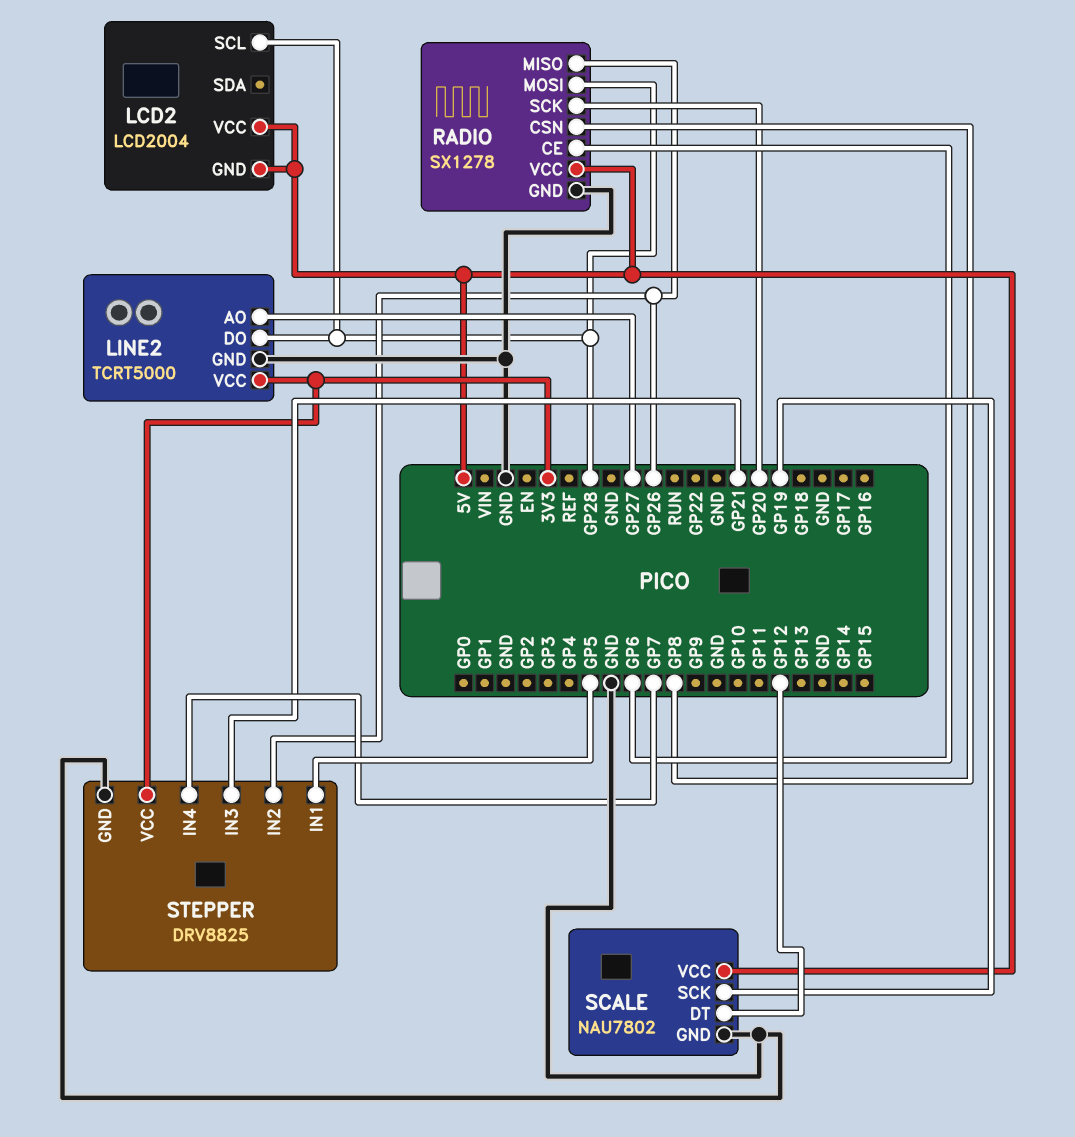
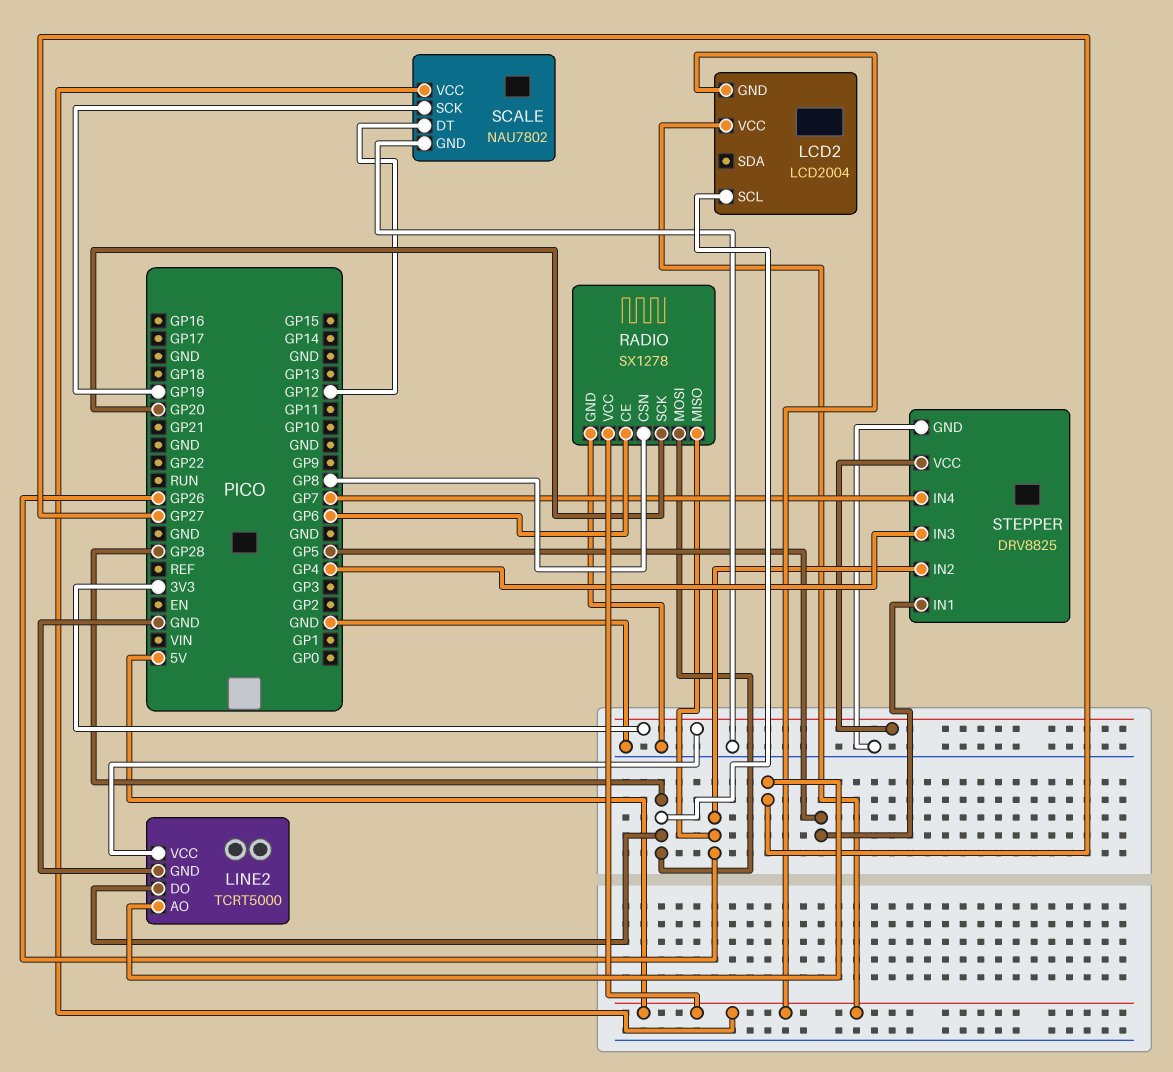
STEPPER pin IN3: GP21 -> GP4

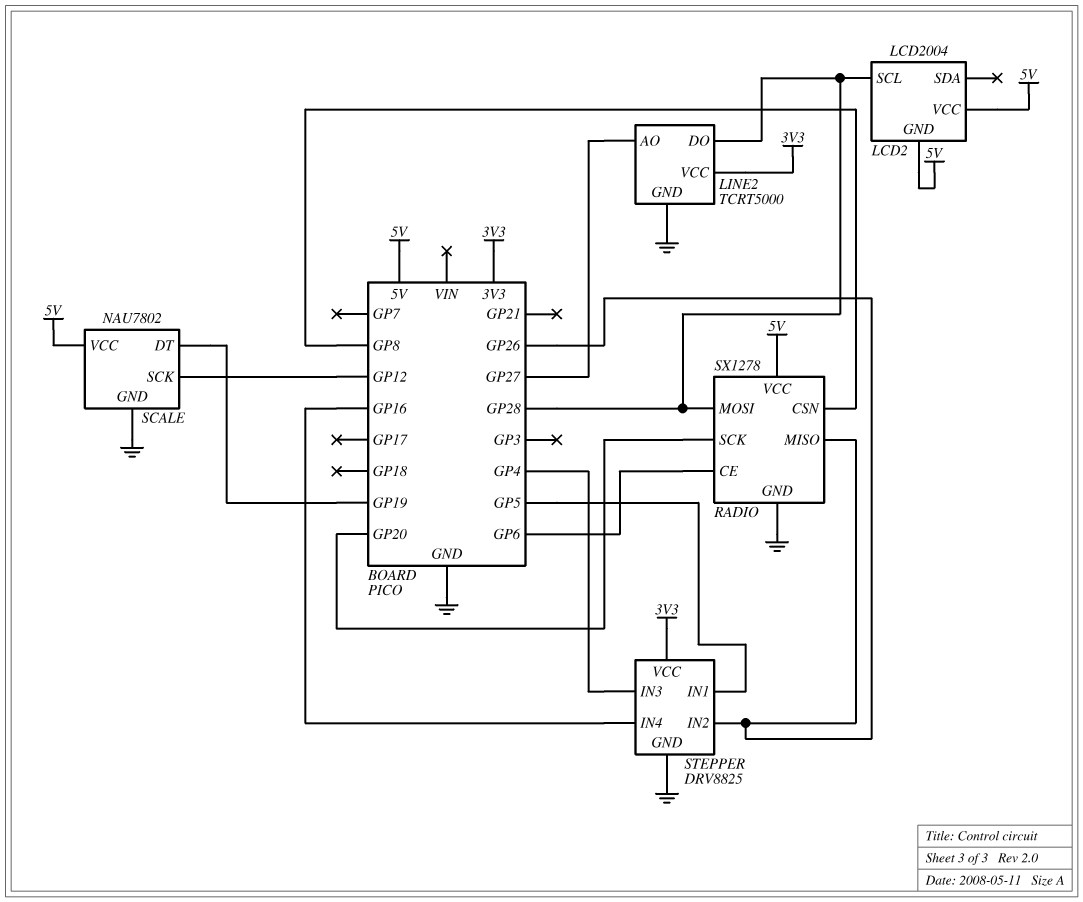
SCALE pin DT: GP12 -> GP19
SCALE pin SCK: GP19 -> GP12
STEPPER pin IN4: GP7 -> GP16

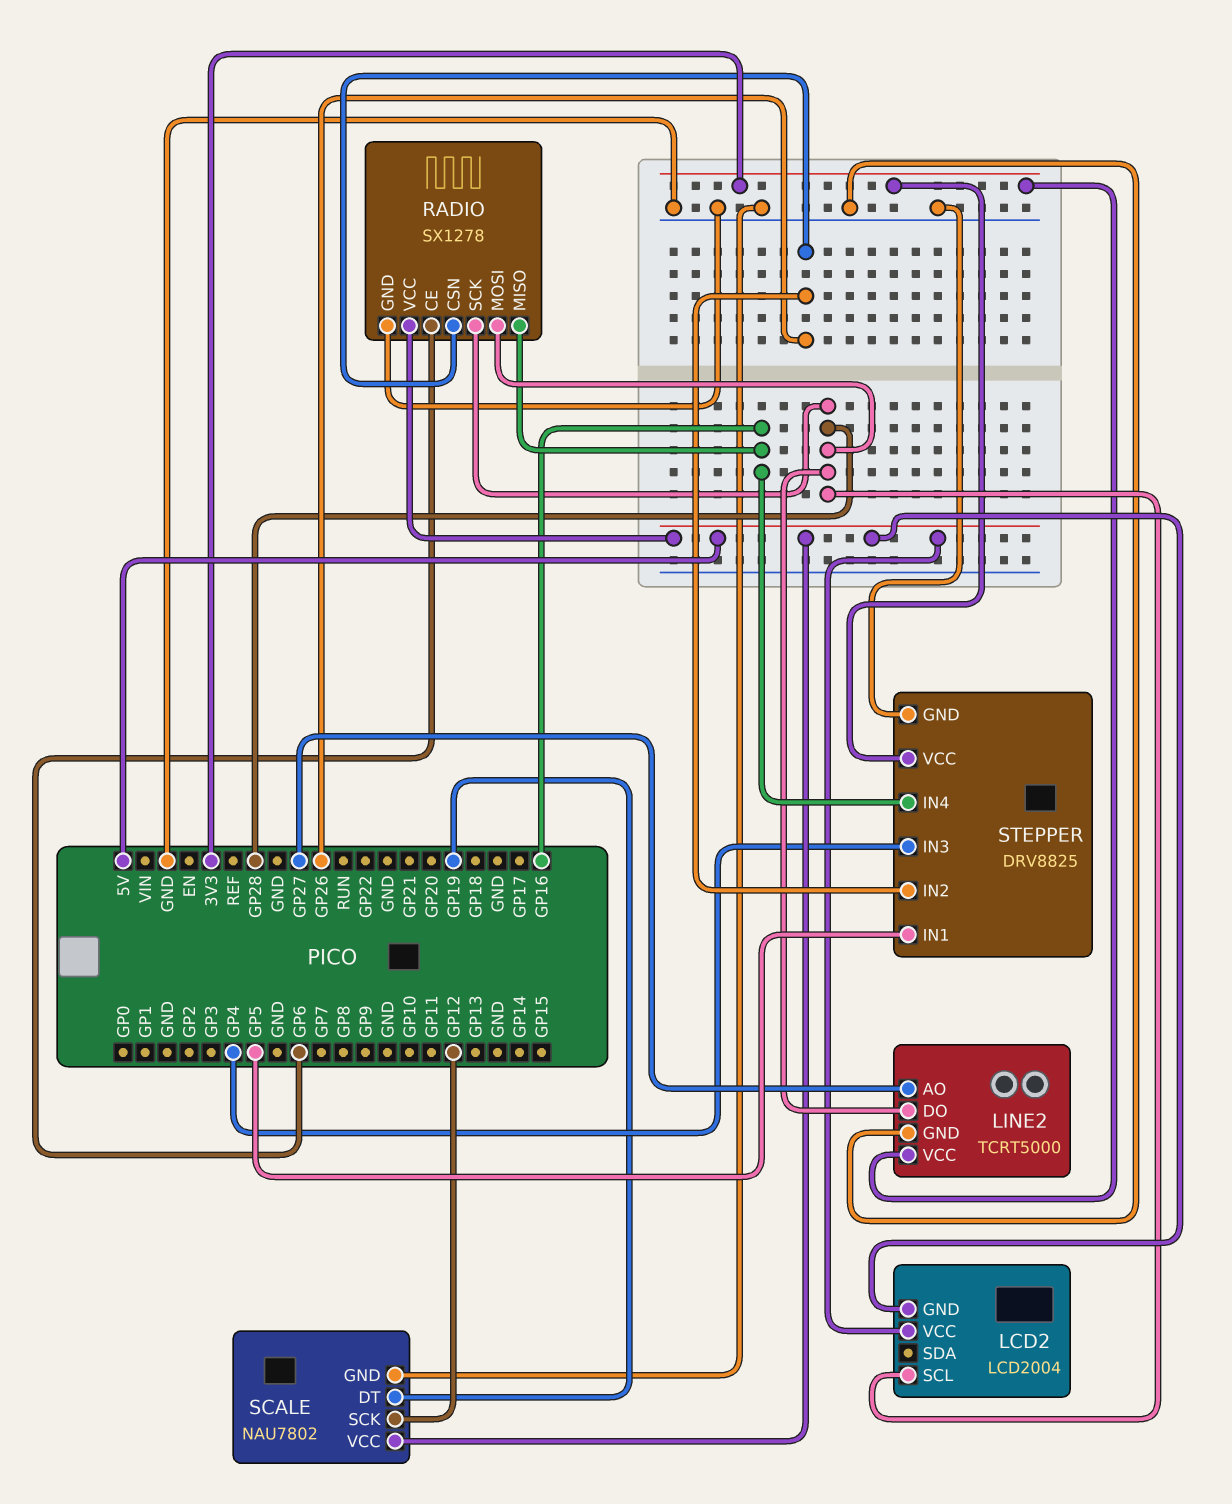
RADIO pin CSN: GP8 -> GP26
RADIO pin MISO: GP26 -> GP16
RADIO pin SCK: GP20 -> GP28

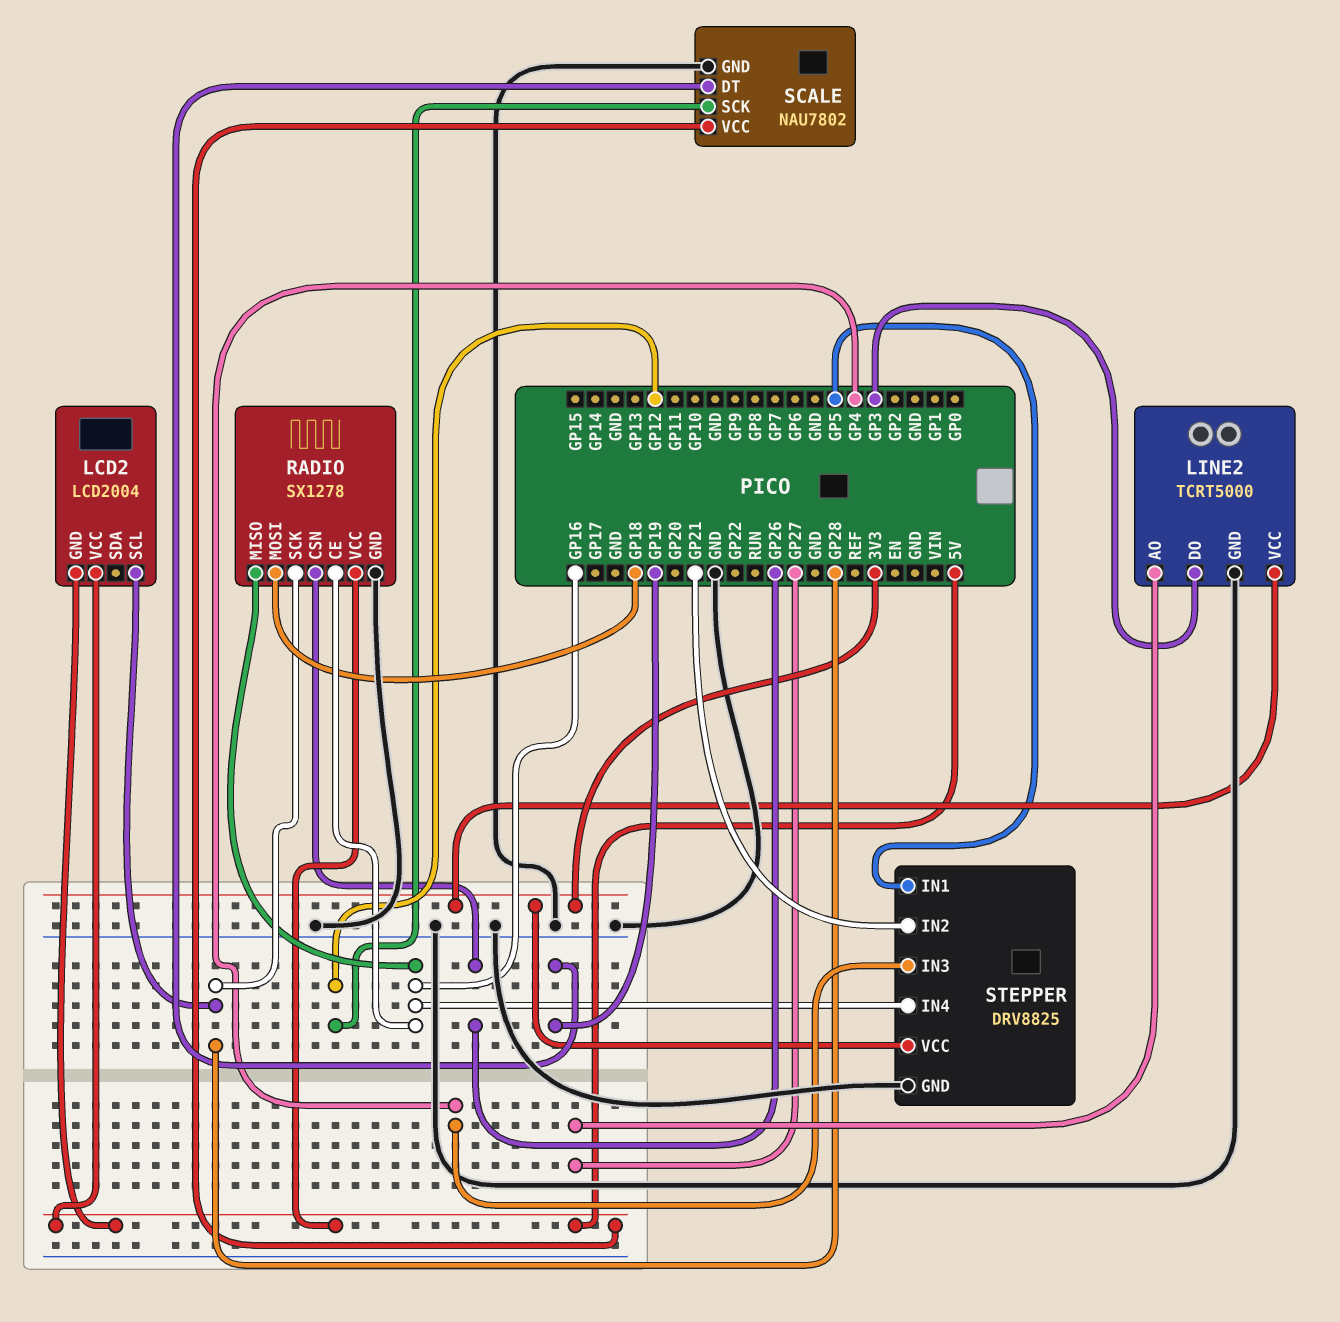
LINE2 pin DO: GP28 -> GP3
RADIO pin CE: GP6 -> GP16
RADIO pin MOSI: GP28 -> GP18
STEPPER pin IN2: GP26 -> GP21

